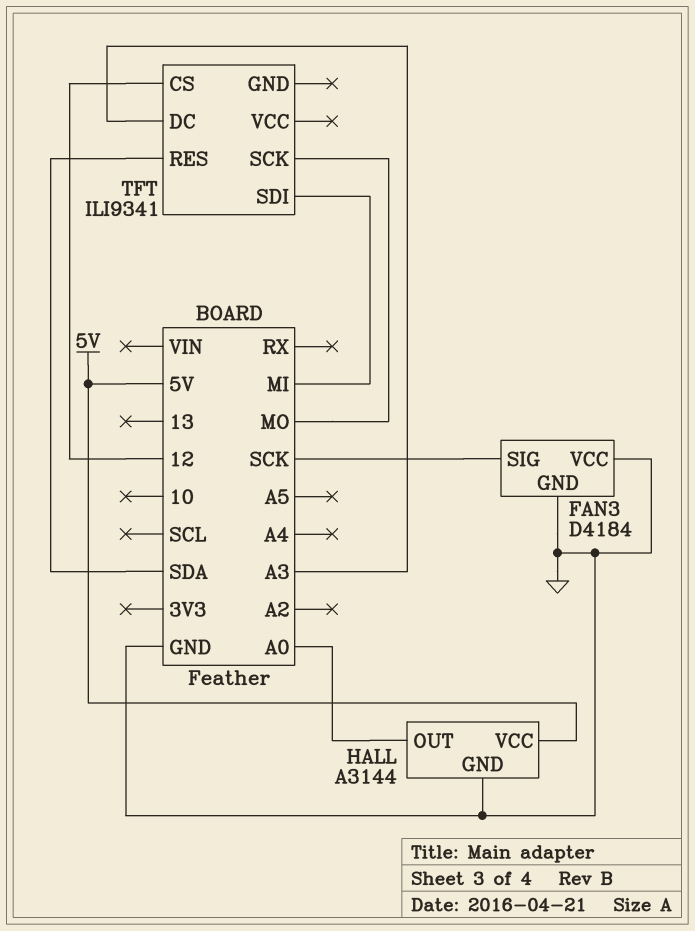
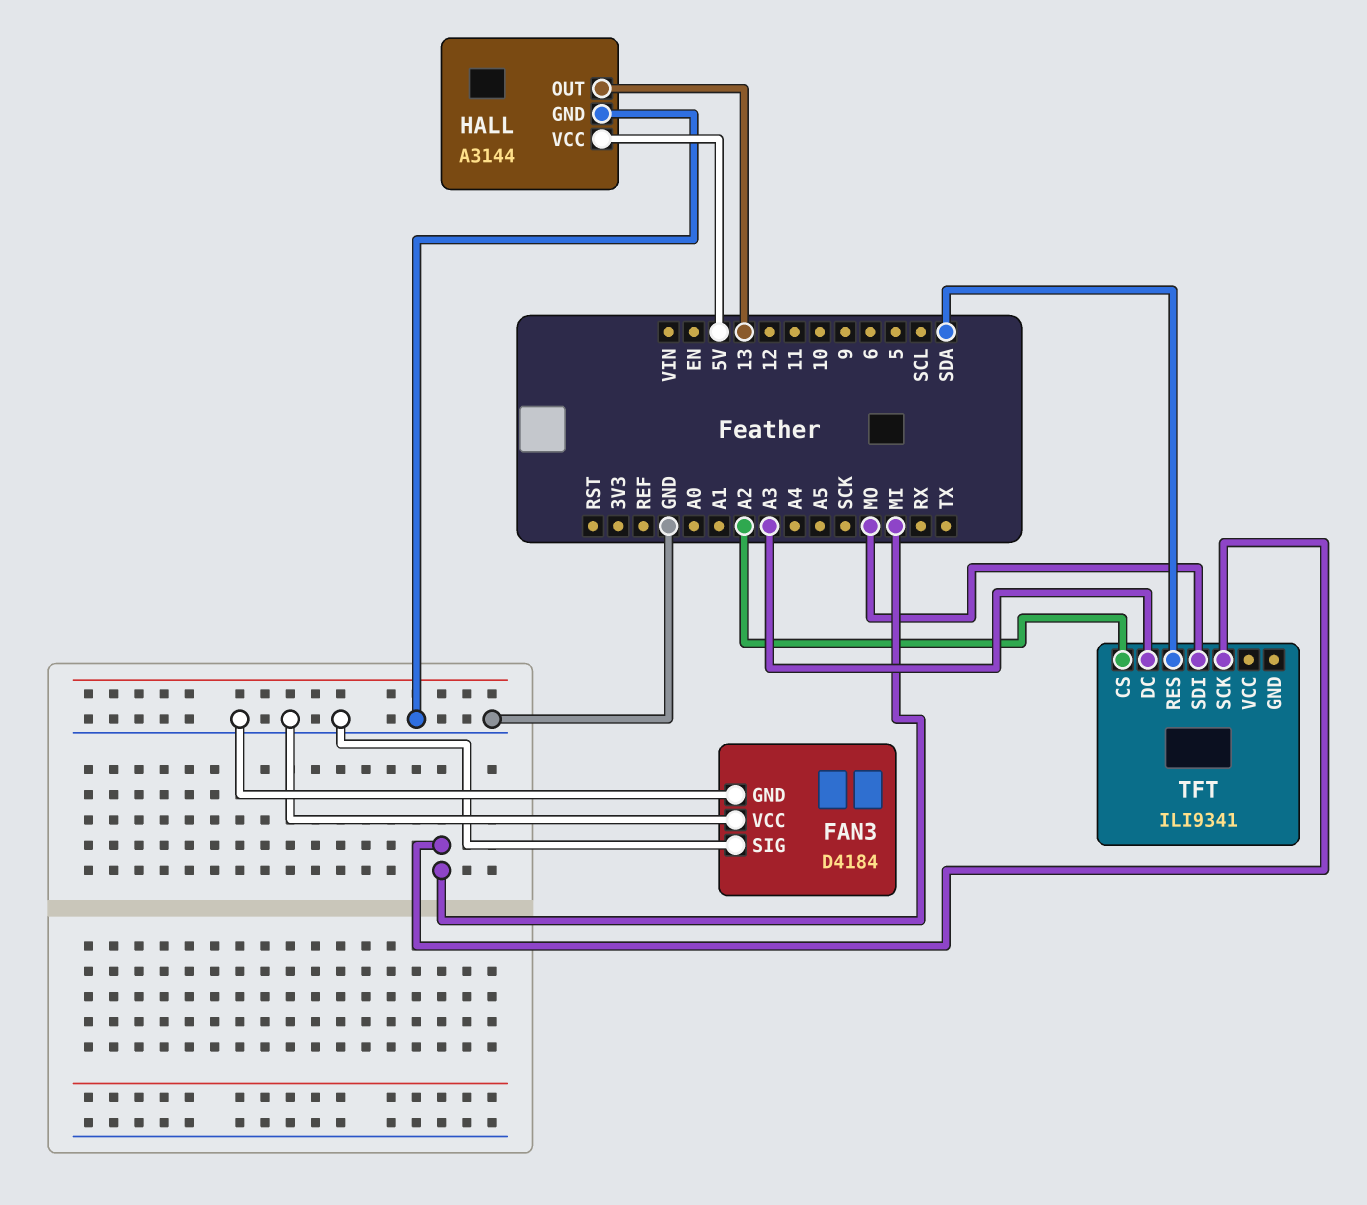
FAN3 pin SIG: SCK -> GND
HALL pin OUT: A0 -> 13
TFT pin CS: 12 -> A2
TFT pin SCK: MO -> MI
TFT pin SDI: MI -> MO

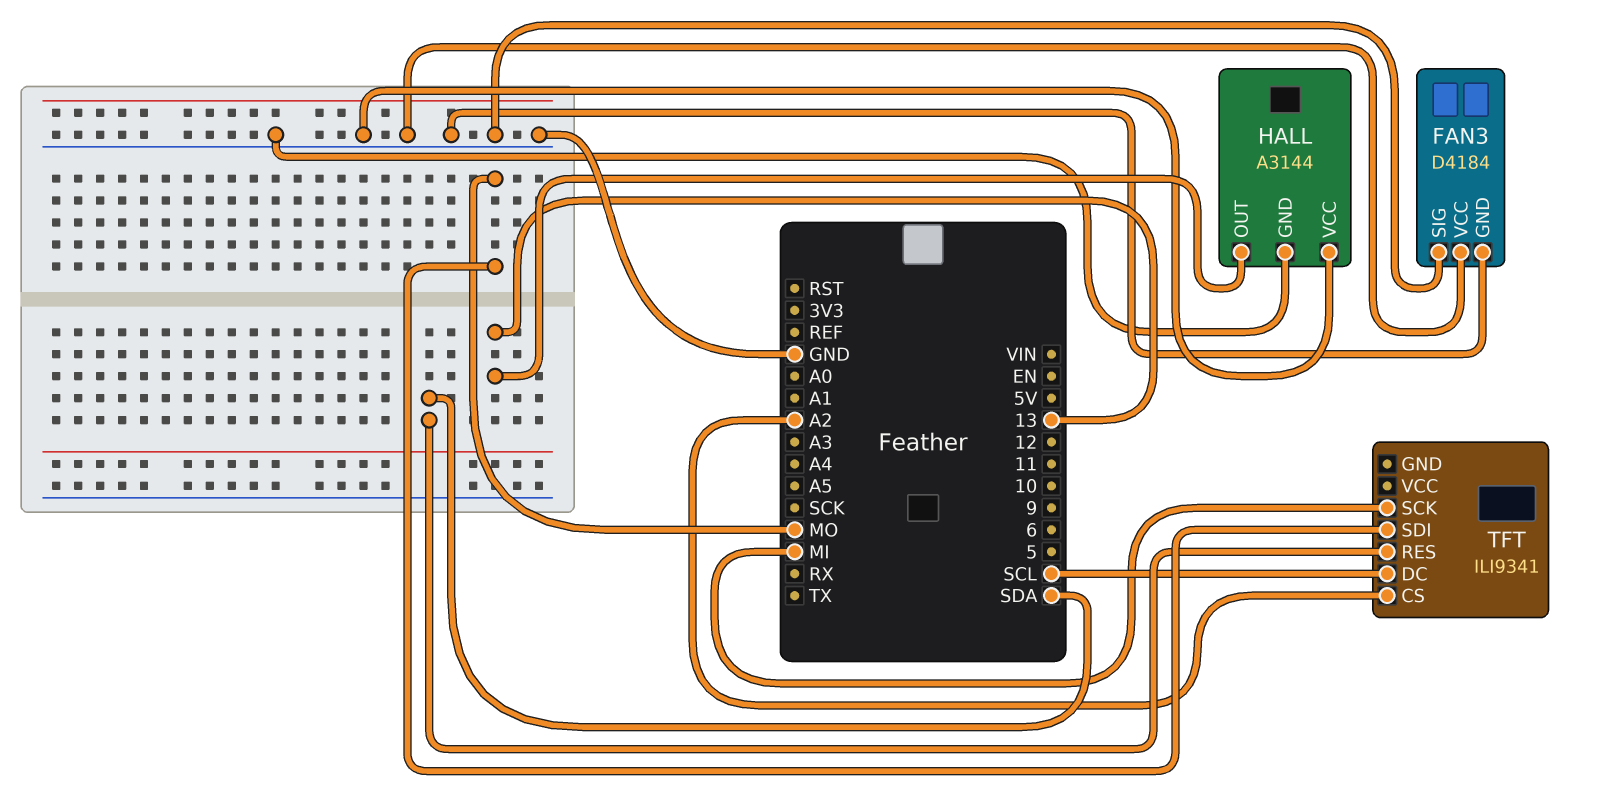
HALL pin VCC: 5V -> GND
TFT pin DC: A3 -> SCL

